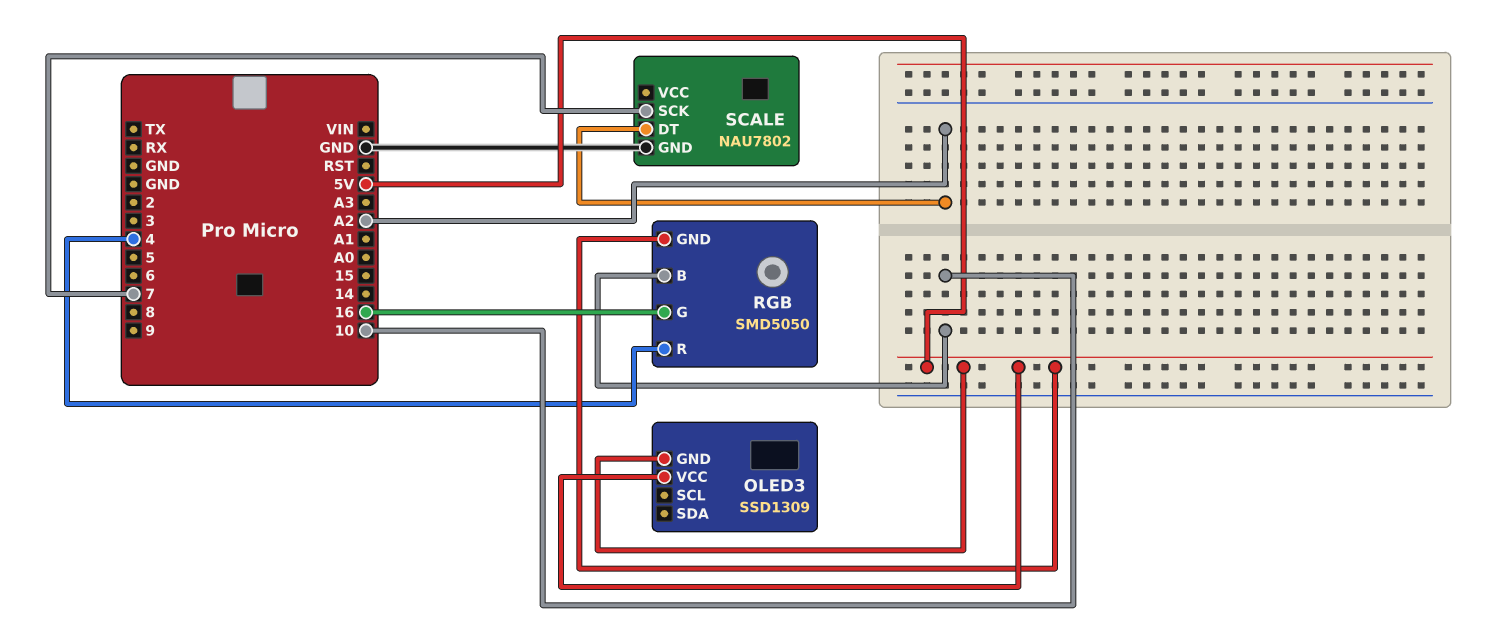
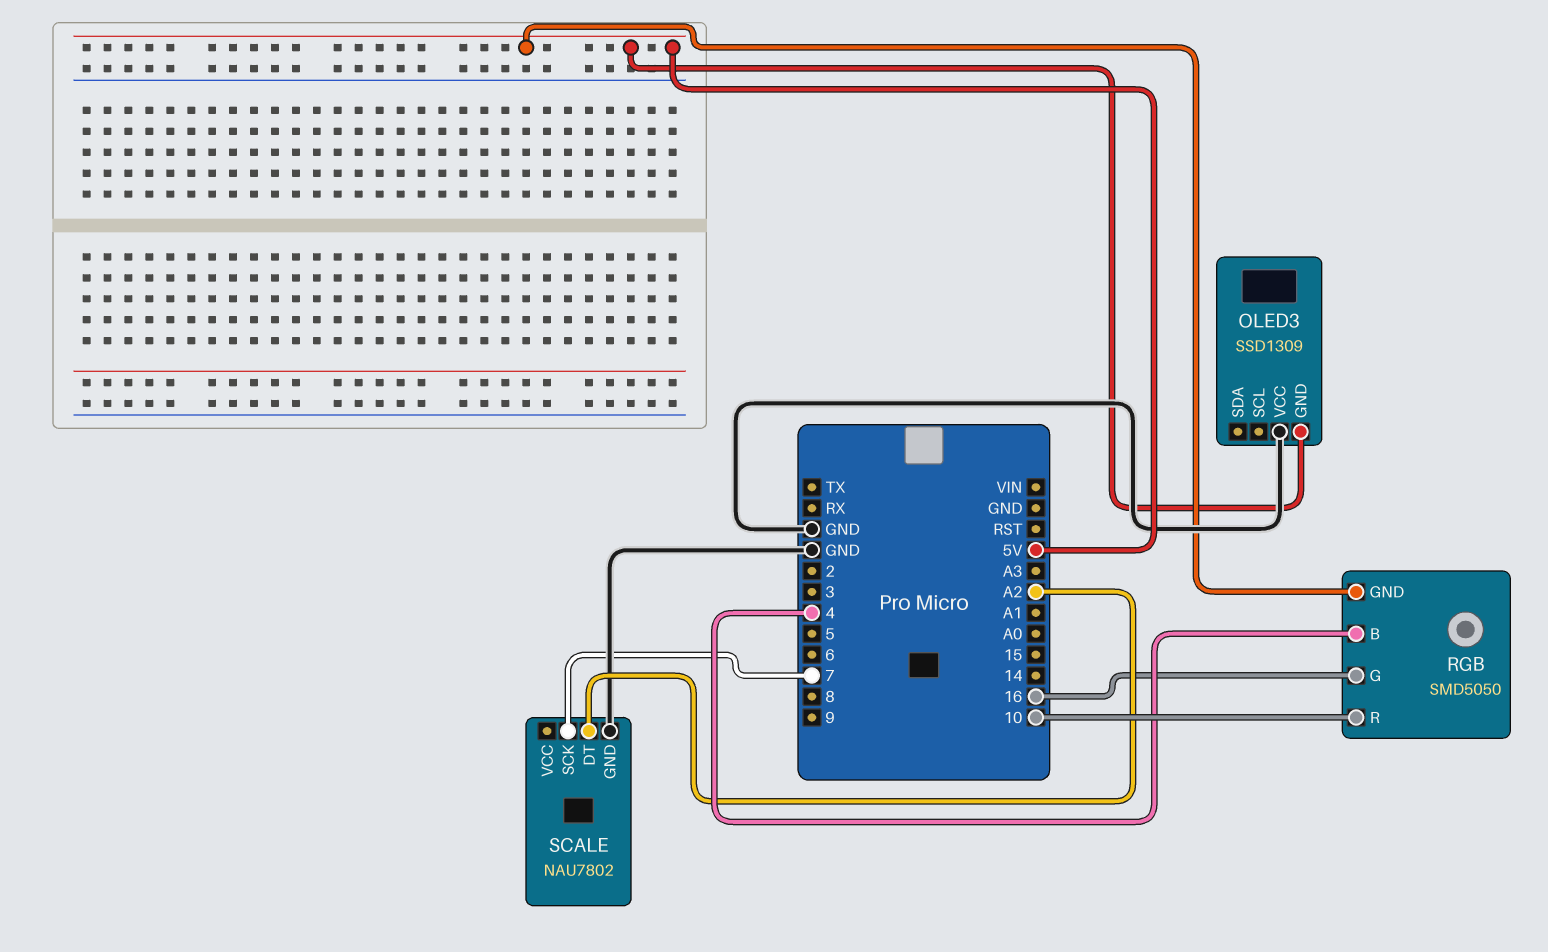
OLED3 pin VCC: 5V -> GND
RGB pin B: 10 -> 4
RGB pin R: 4 -> 10

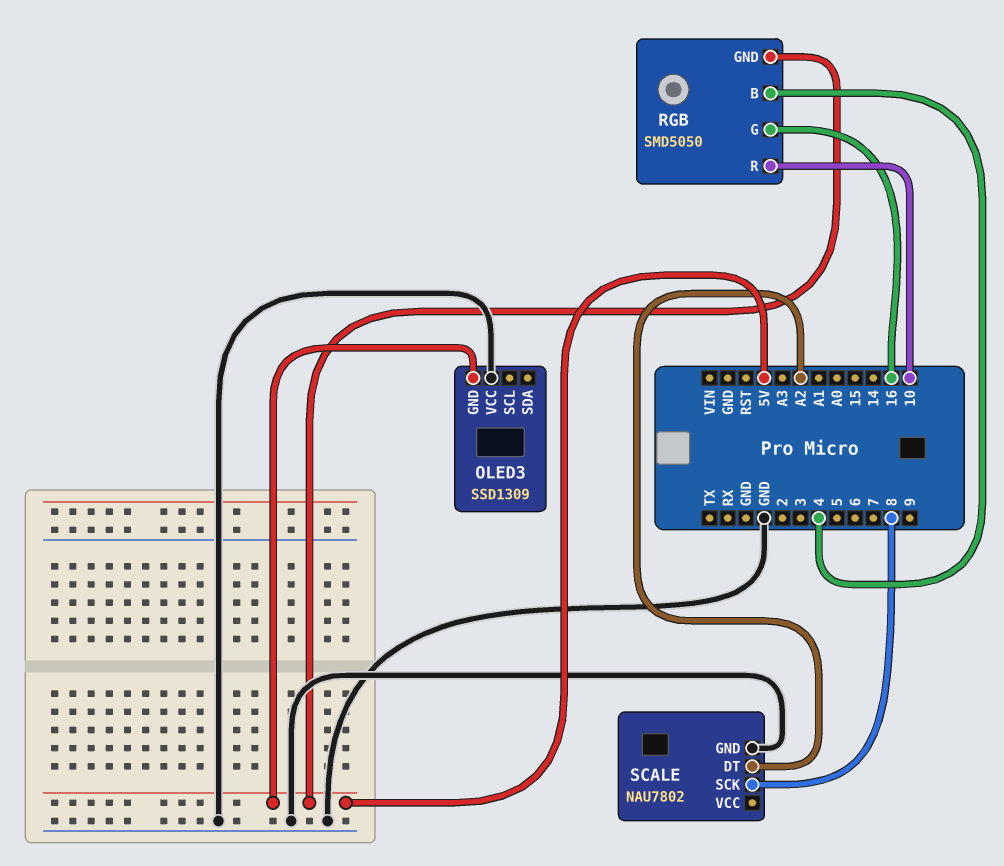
SCALE pin SCK: 7 -> 8

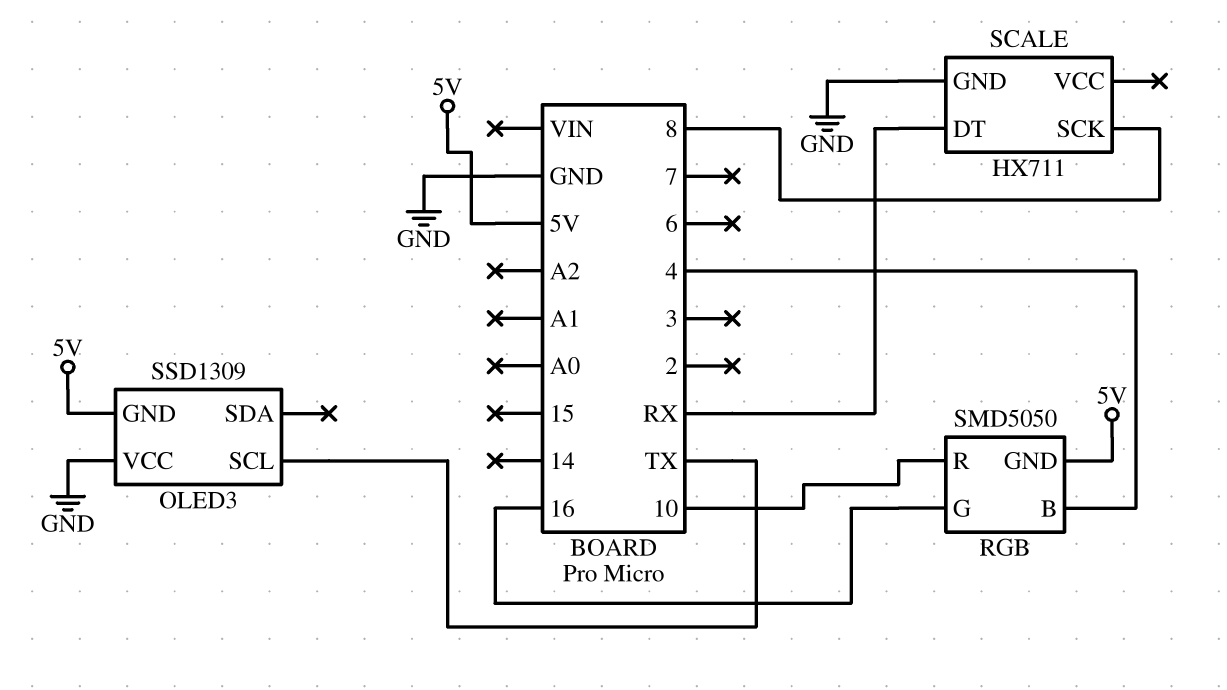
OLED3 pin SCL: none -> TX
SCALE: NAU7802 -> HX711
SCALE pin DT: A2 -> RX

